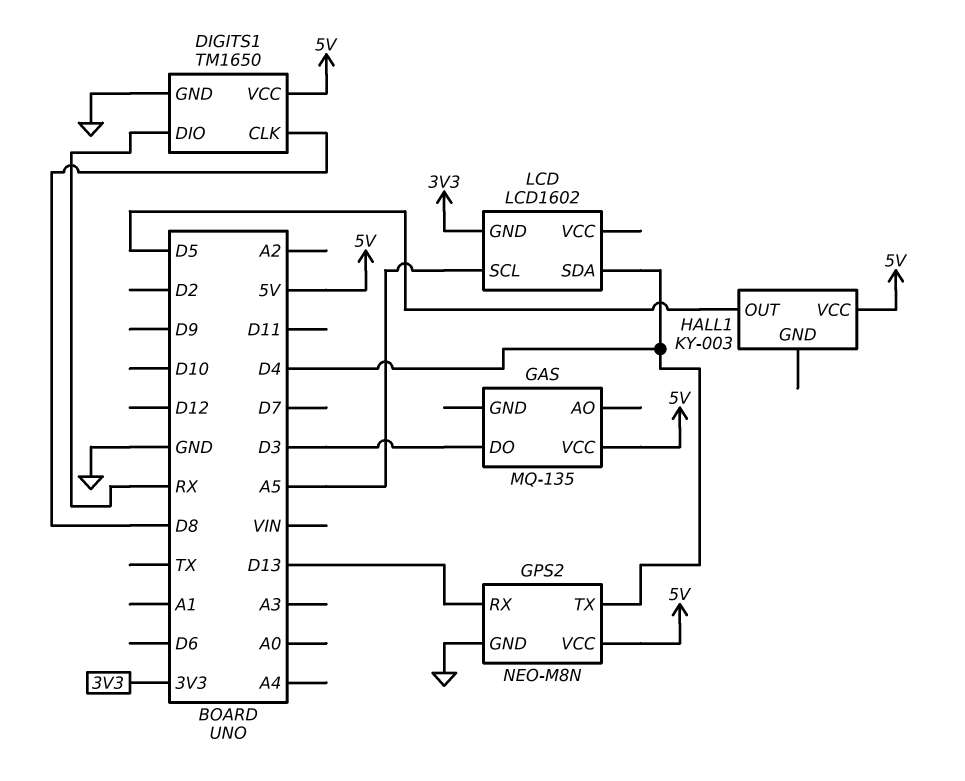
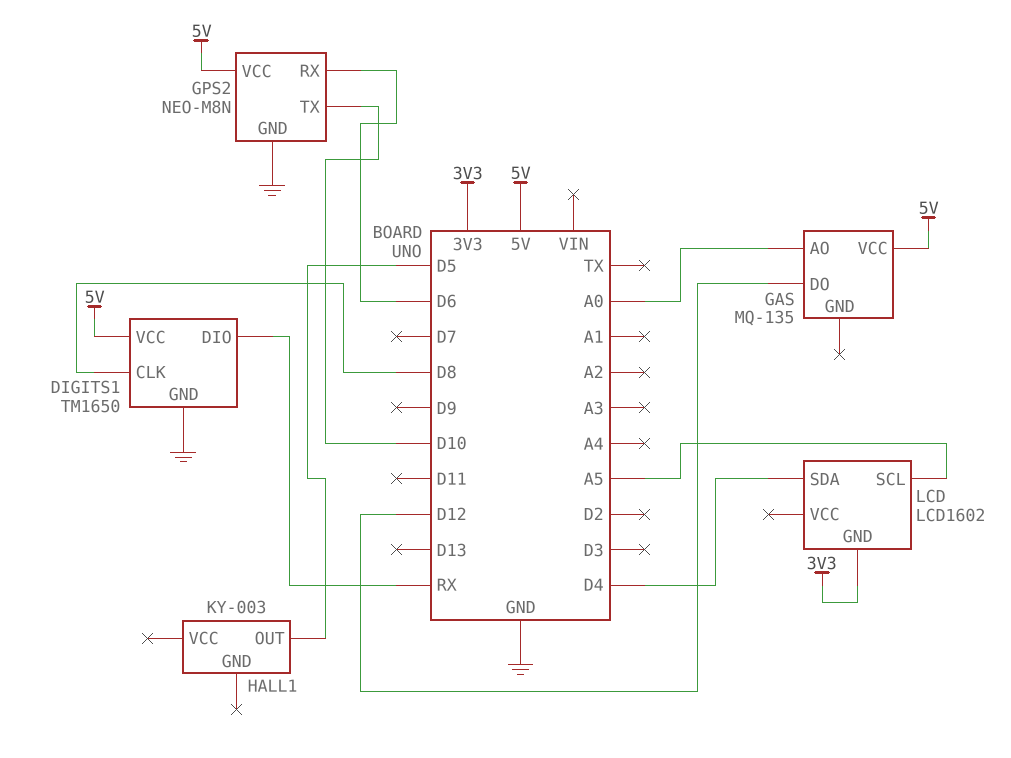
GAS pin AO: none -> A0
GAS pin DO: D3 -> D12
GPS2 pin RX: D13 -> D6
GPS2 pin TX: D4 -> D10
HALL1 pin VCC: 5V -> none

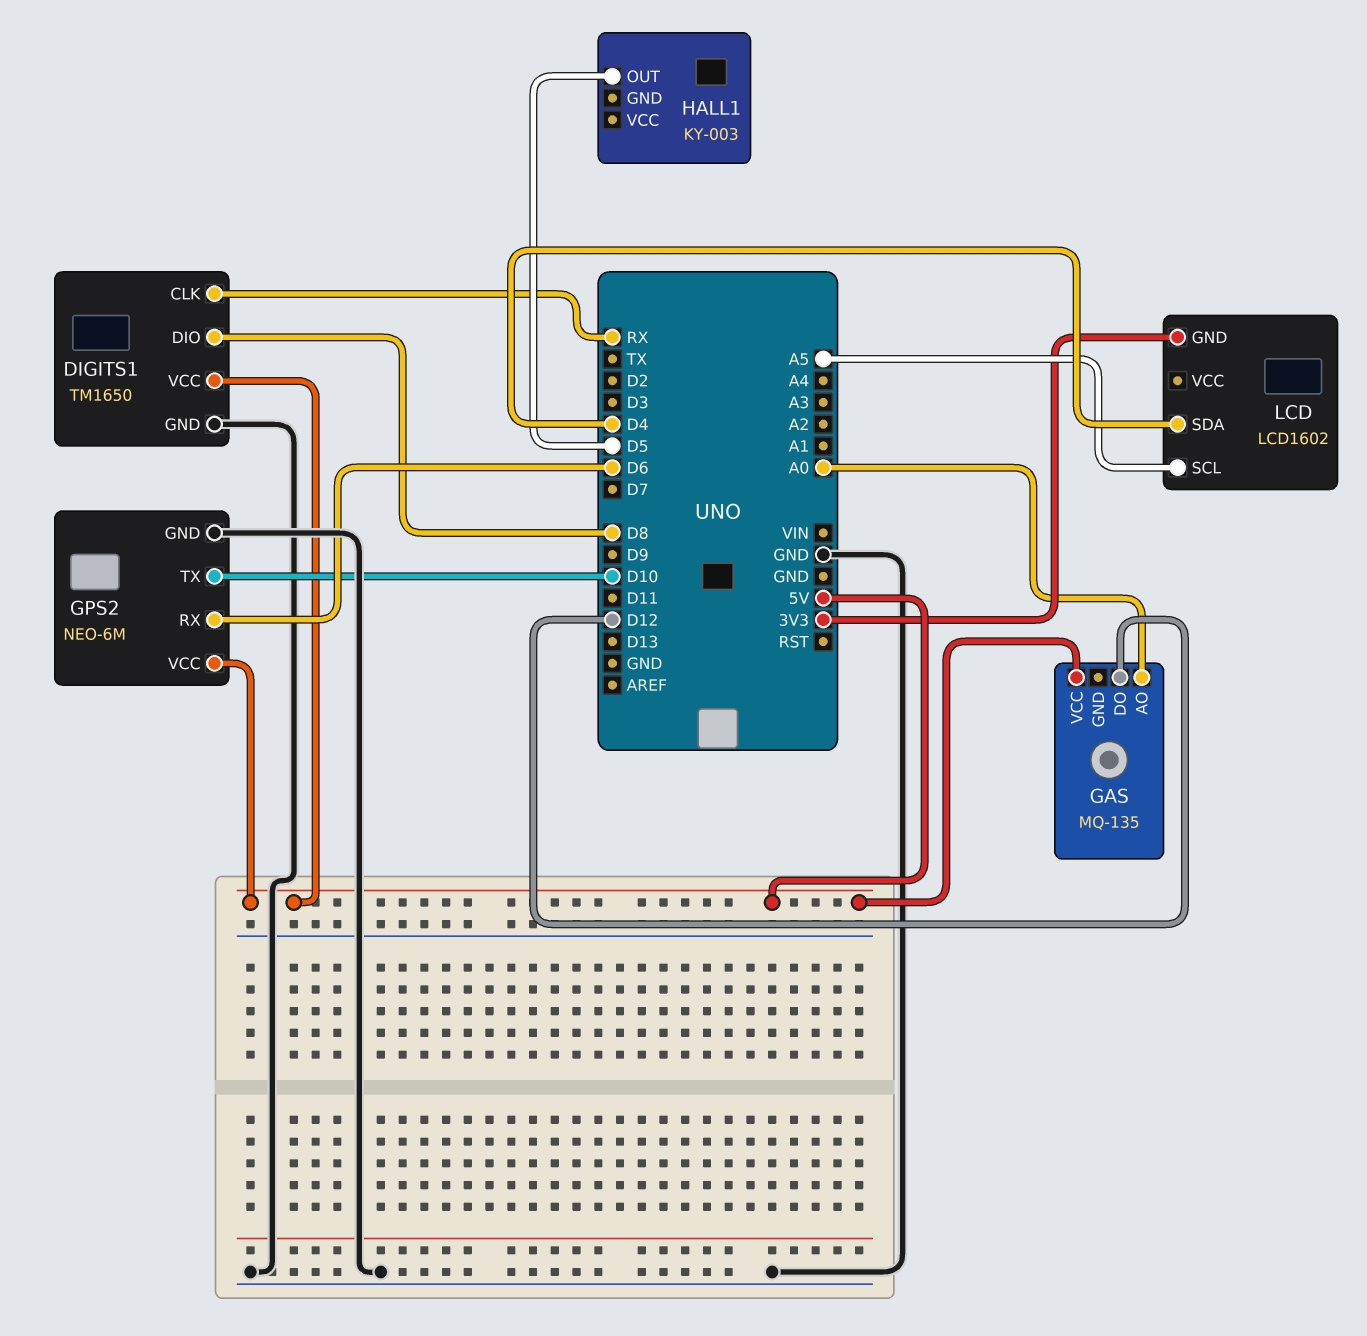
DIGITS1 pin CLK: D8 -> RX
DIGITS1 pin DIO: RX -> D8
GPS2: NEO-M8N -> NEO-6M

